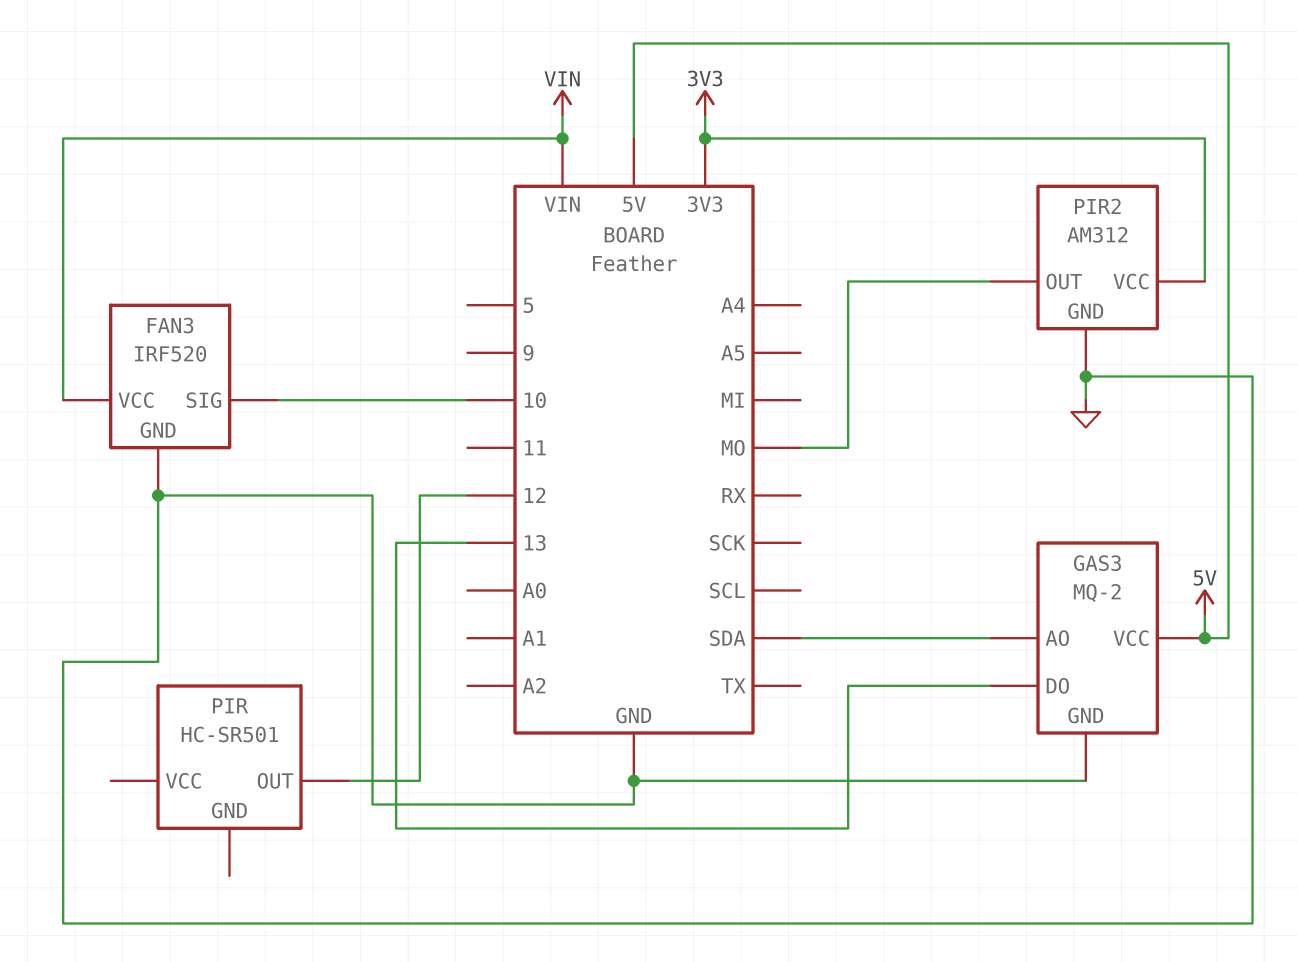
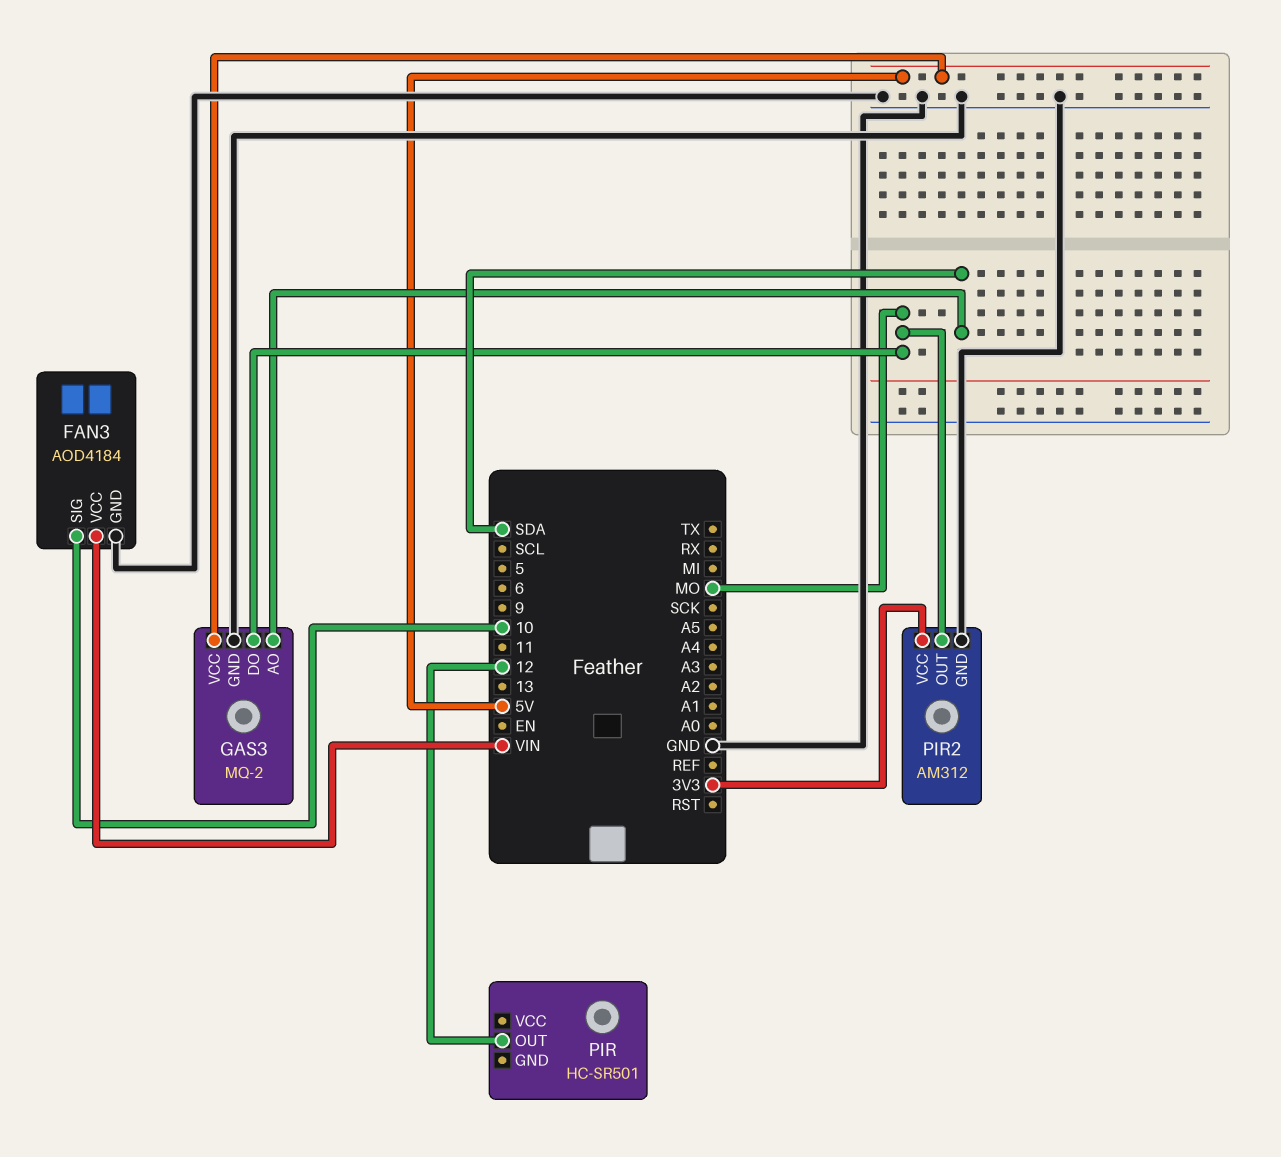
FAN3: IRF520 -> AOD4184
GAS3 pin DO: 13 -> MO

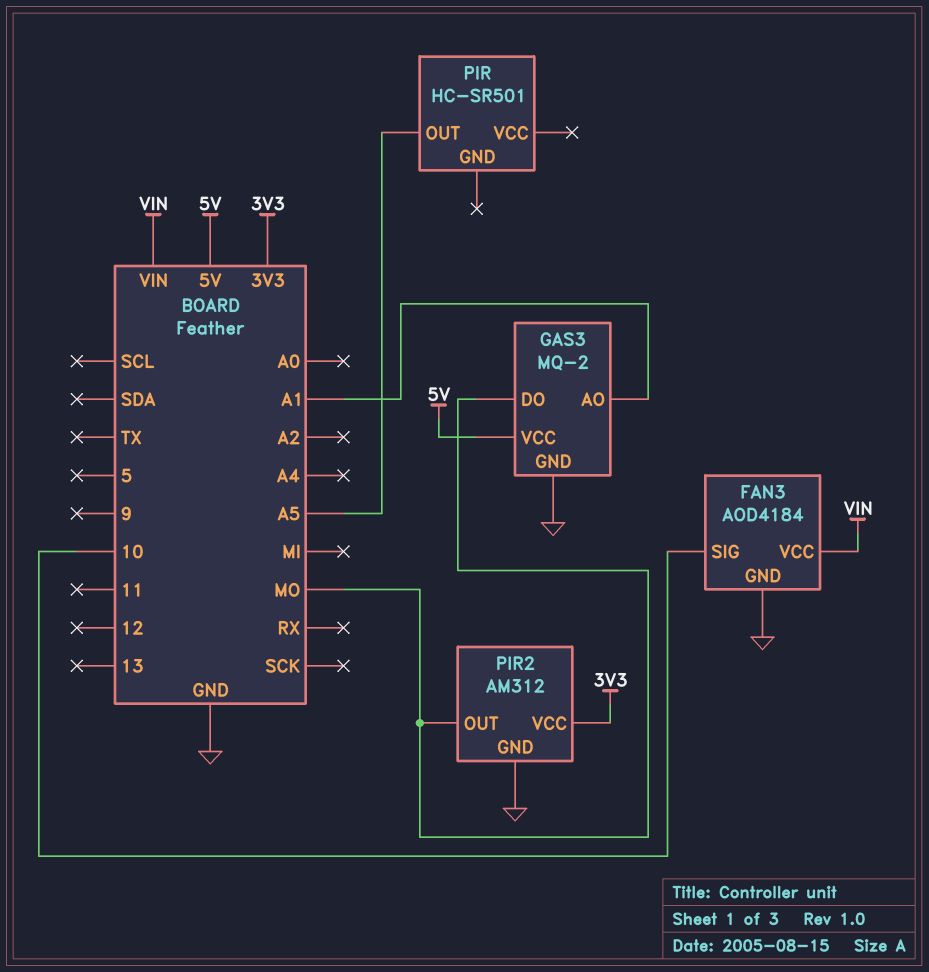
GAS3 pin AO: SDA -> A1
PIR pin OUT: 12 -> A5

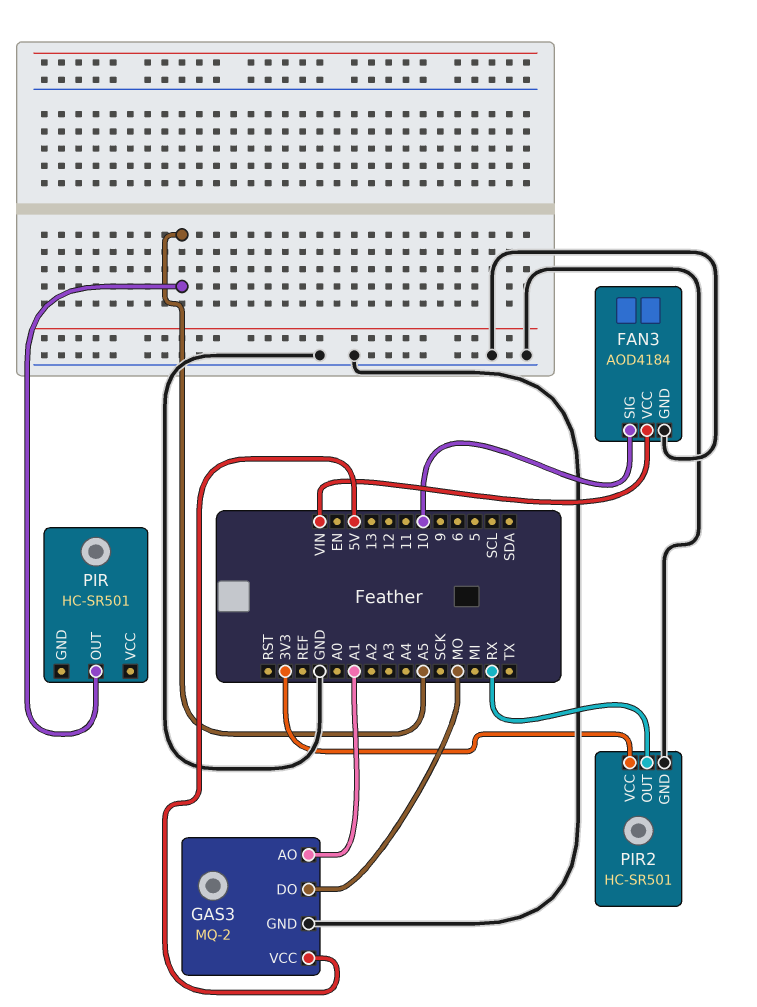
PIR2: AM312 -> HC-SR501
PIR2 pin OUT: MO -> RX

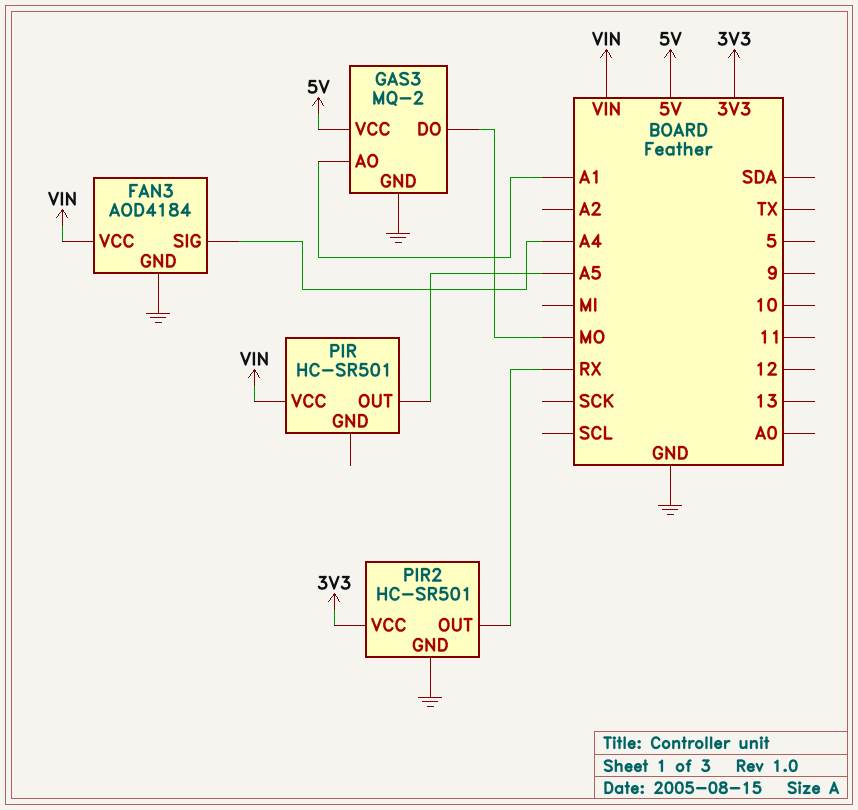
FAN3 pin SIG: 10 -> A4
PIR pin VCC: none -> VIN

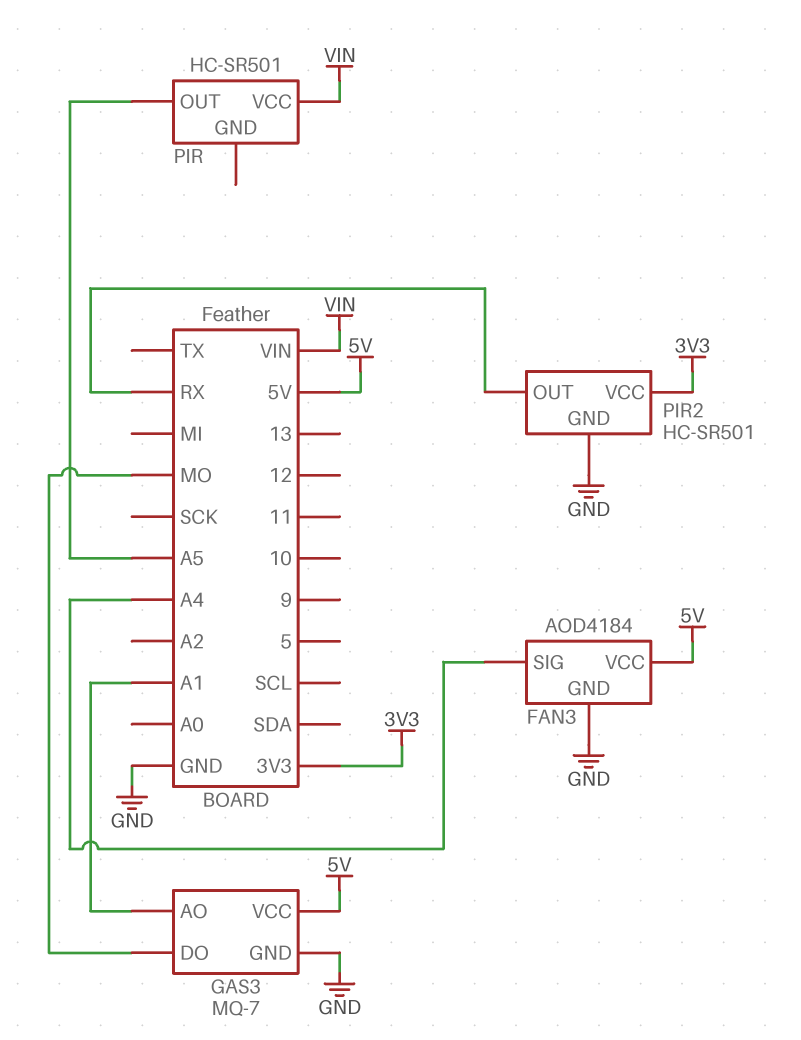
FAN3 pin VCC: VIN -> 5V
GAS3: MQ-2 -> MQ-7

